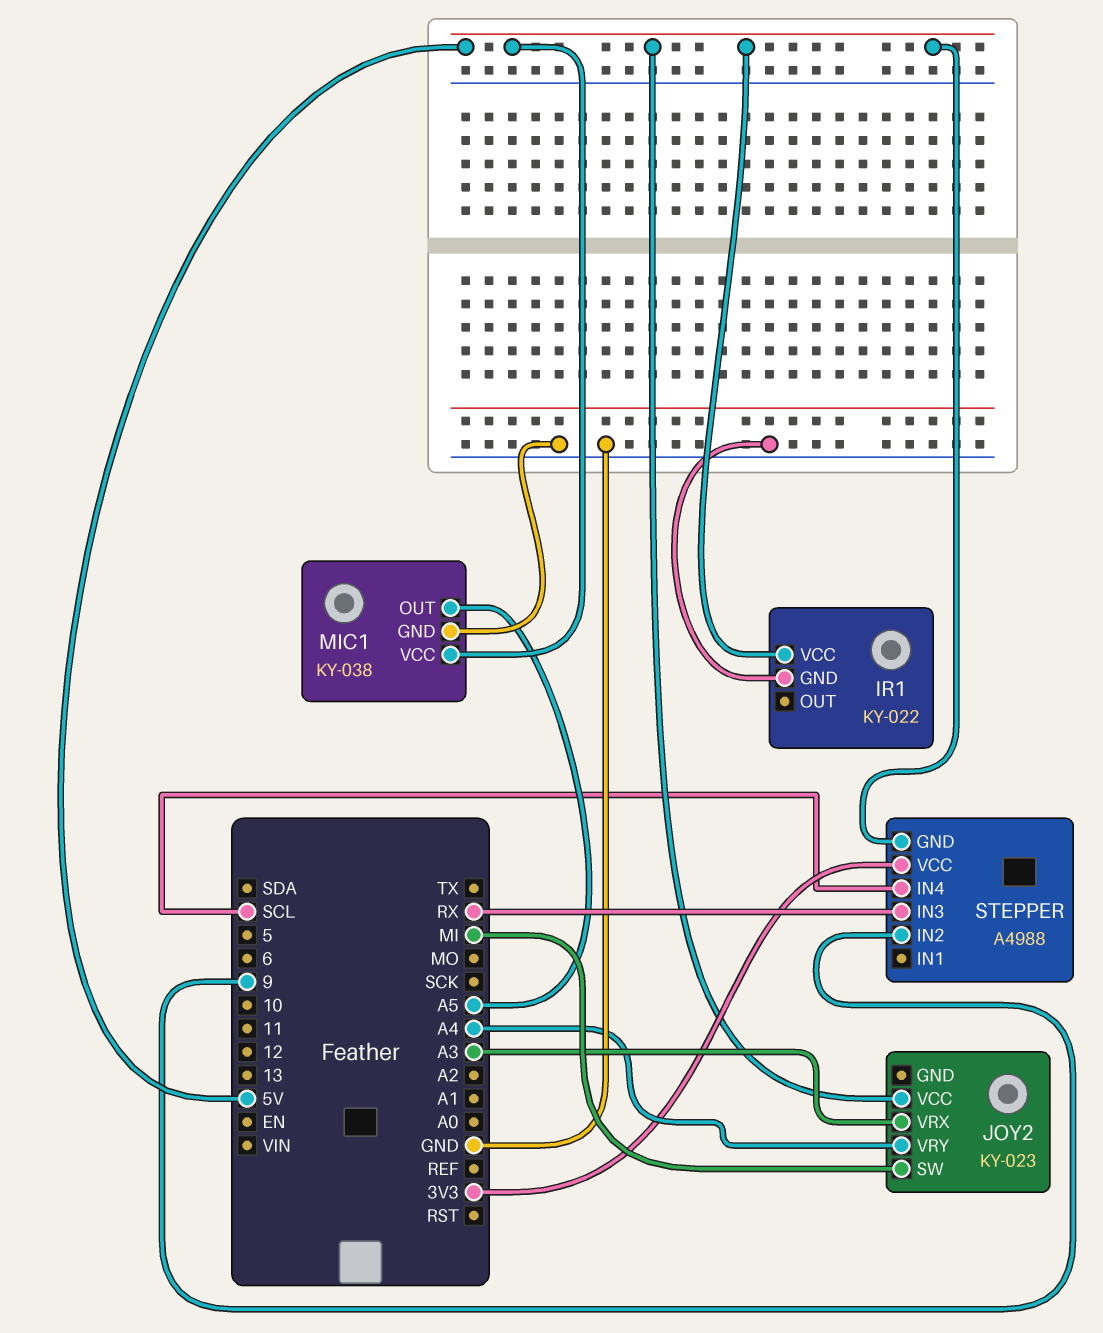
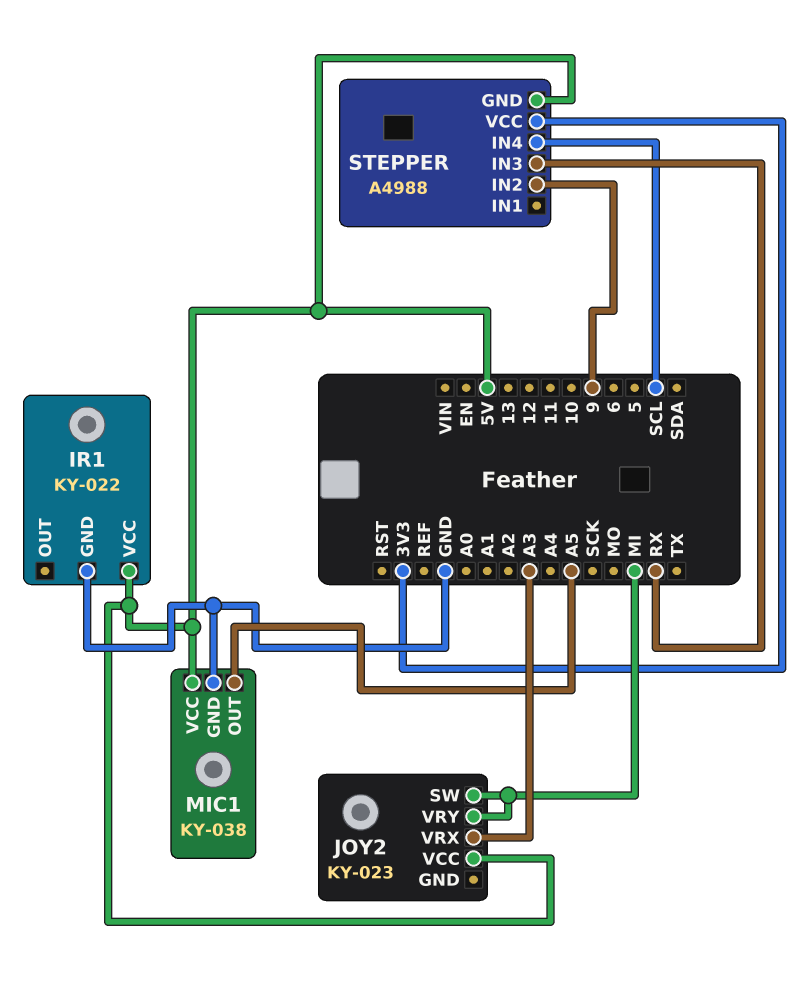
JOY2 pin VRY: A4 -> MI

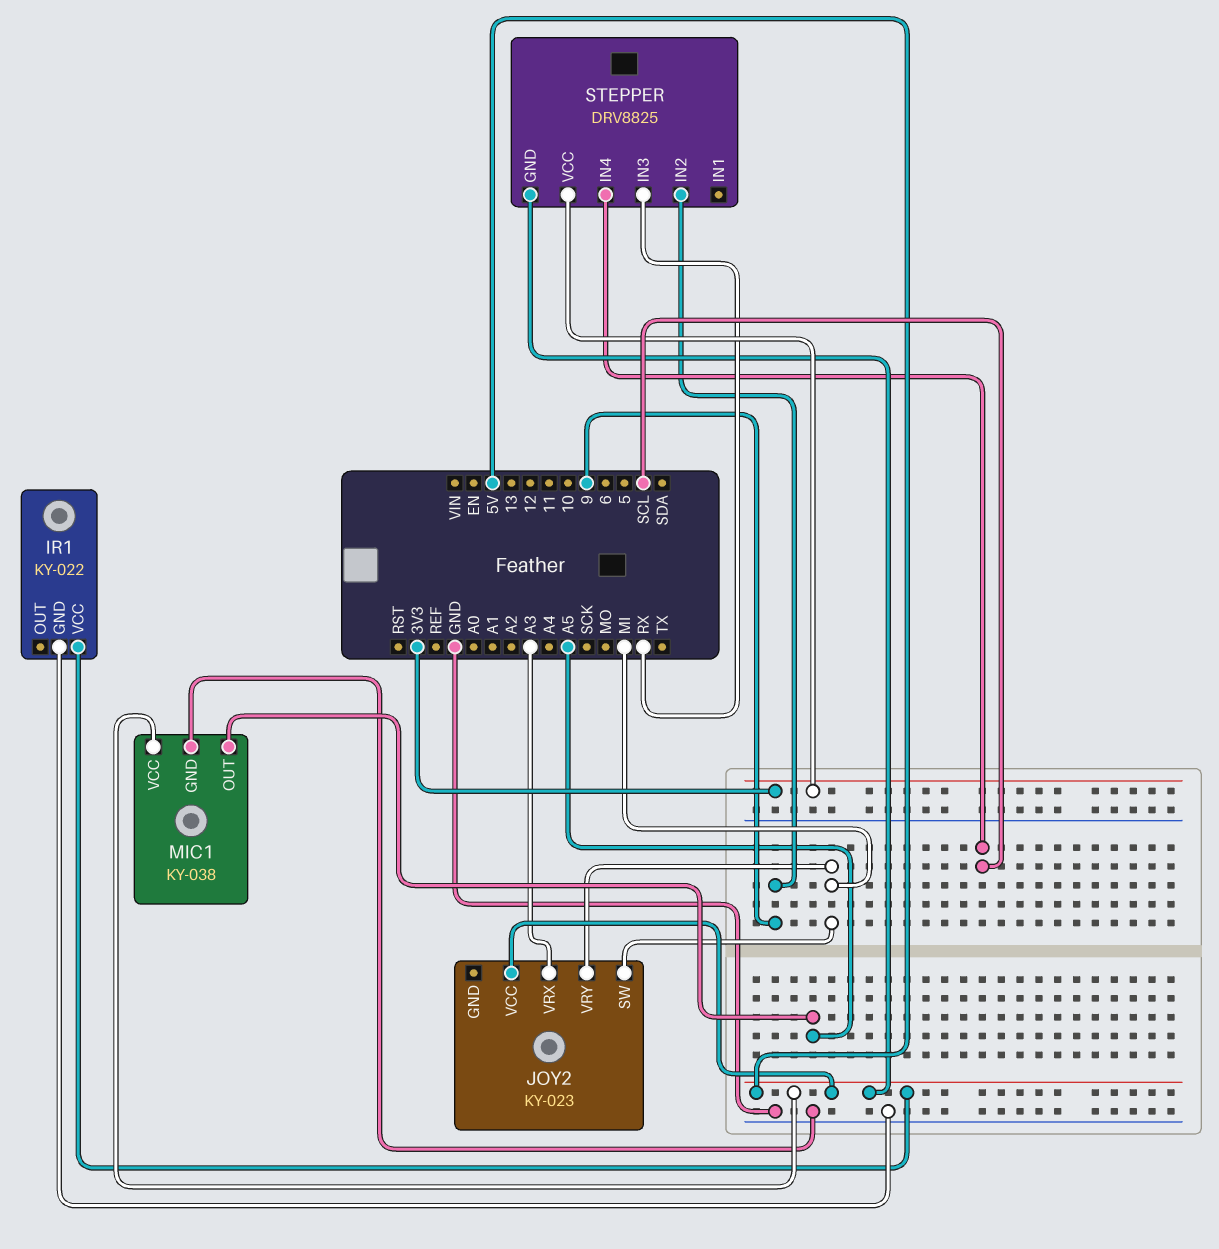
STEPPER: A4988 -> DRV8825

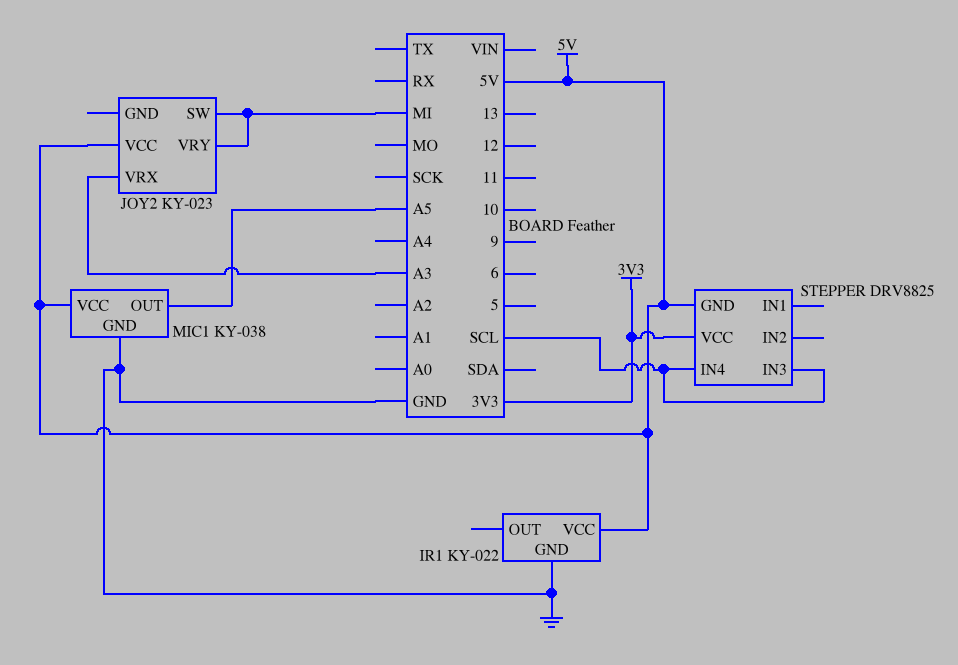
STEPPER pin IN2: 9 -> none
STEPPER pin IN3: RX -> SCL

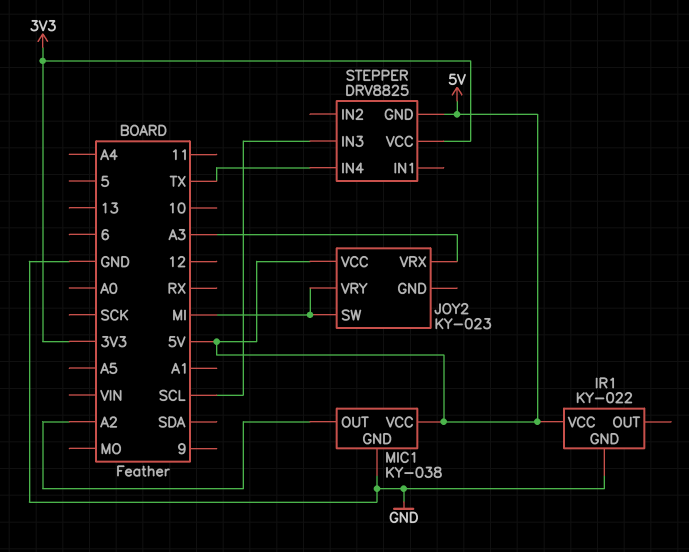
MIC1 pin OUT: A5 -> A2
STEPPER pin IN4: SCL -> TX

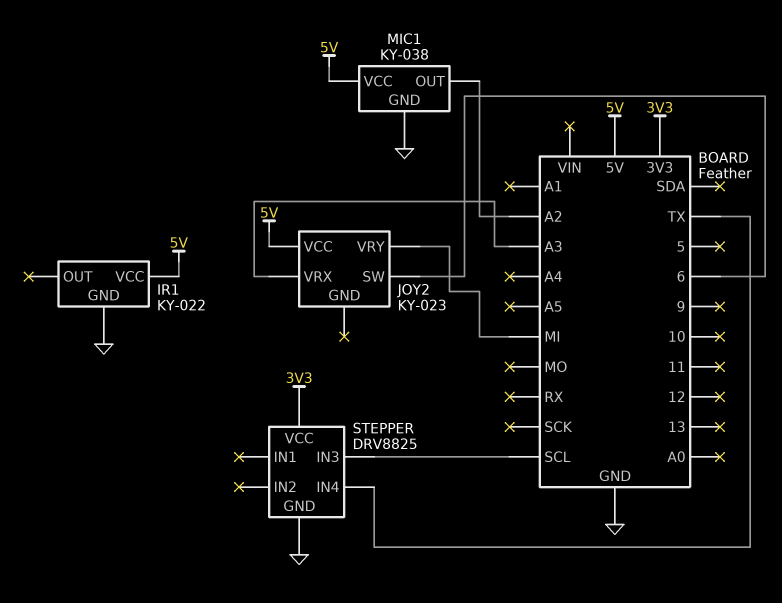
JOY2 pin SW: MI -> 6
STEPPER pin GND: 5V -> GND

